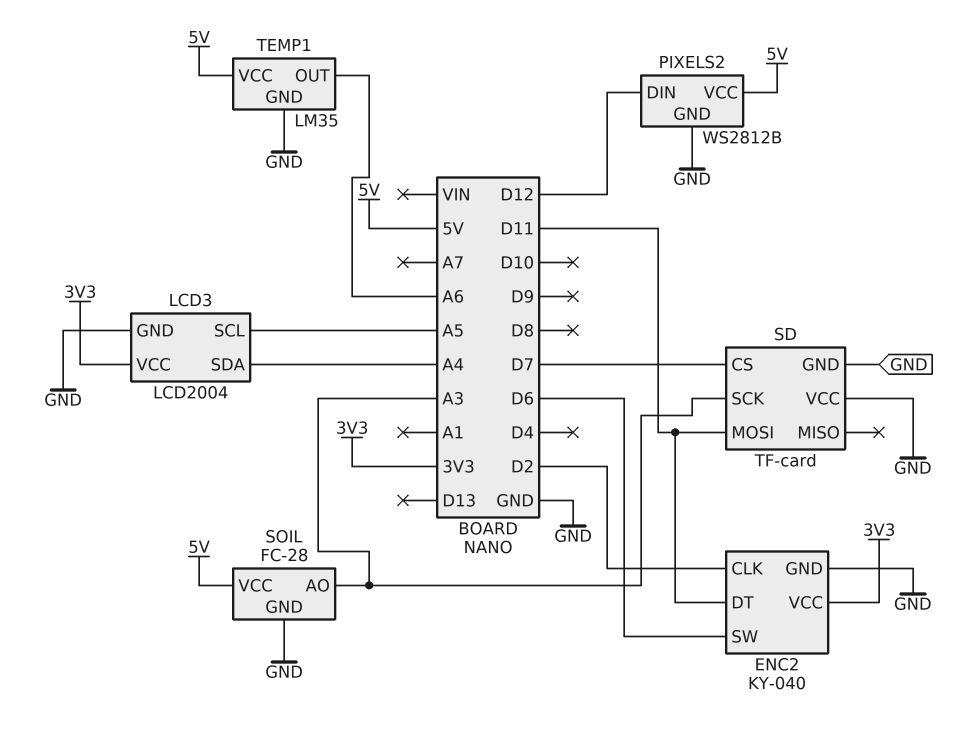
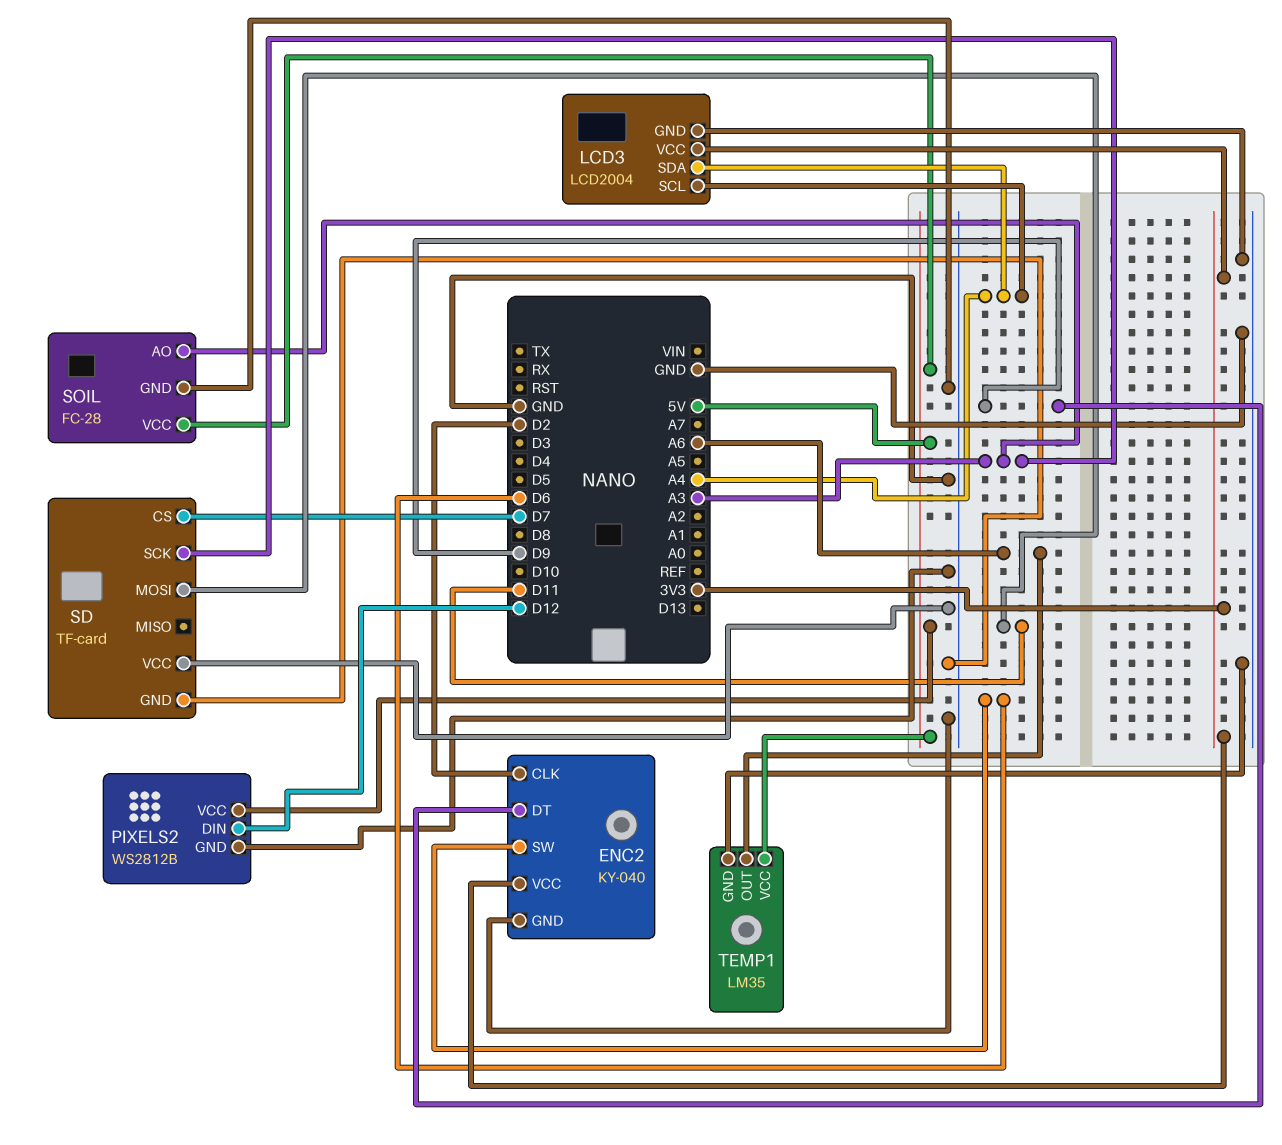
ENC2 pin DT: D11 -> D9
LCD3 pin SCL: A5 -> A4

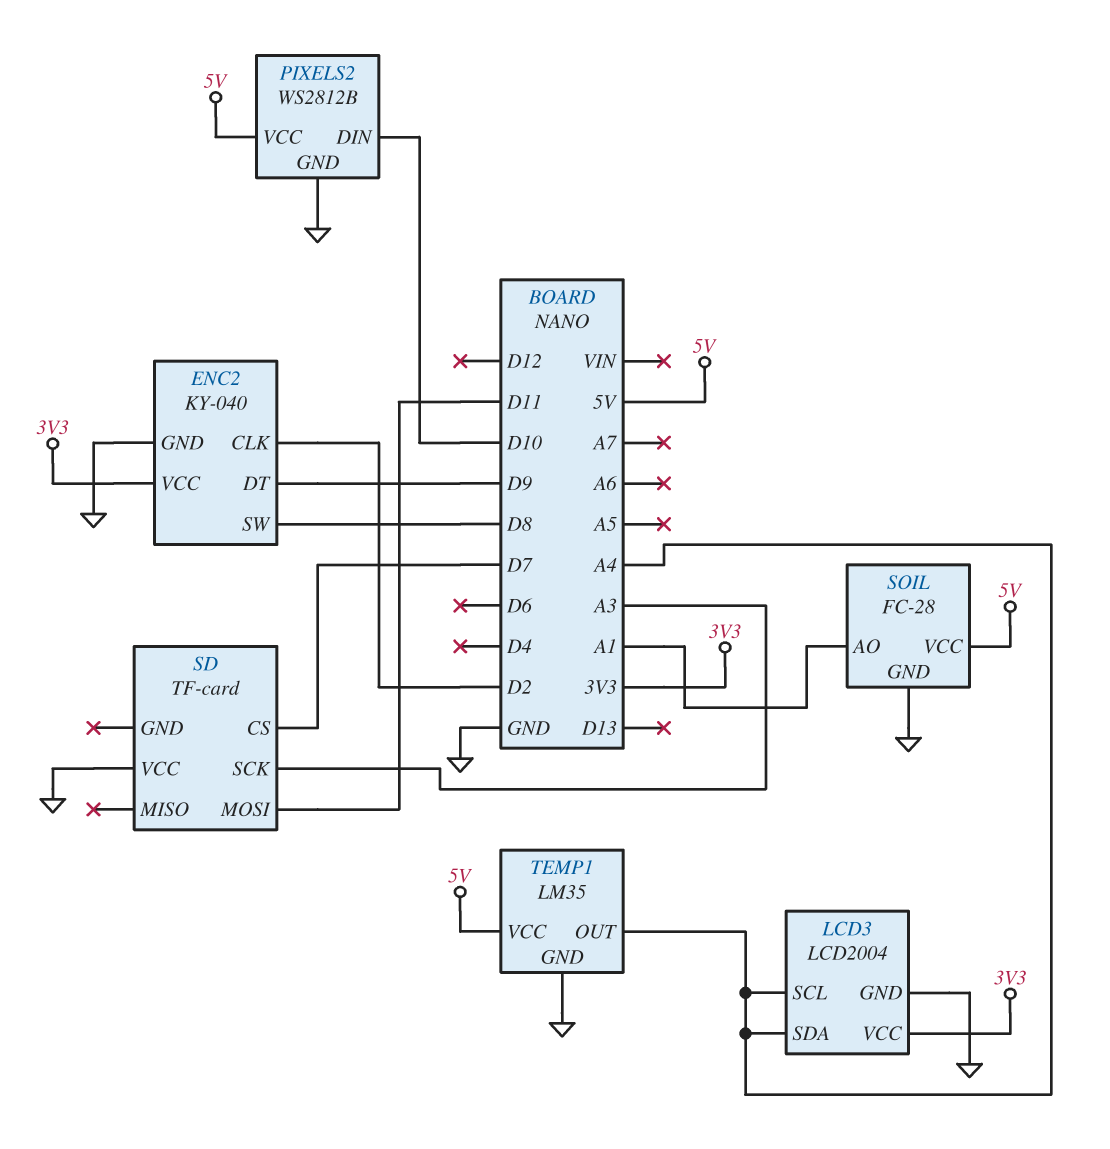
ENC2 pin SW: D6 -> D8
PIXELS2 pin DIN: D12 -> D10
SD pin GND: GND -> none
SOIL pin AO: A3 -> A1
TEMP1 pin OUT: A6 -> A4

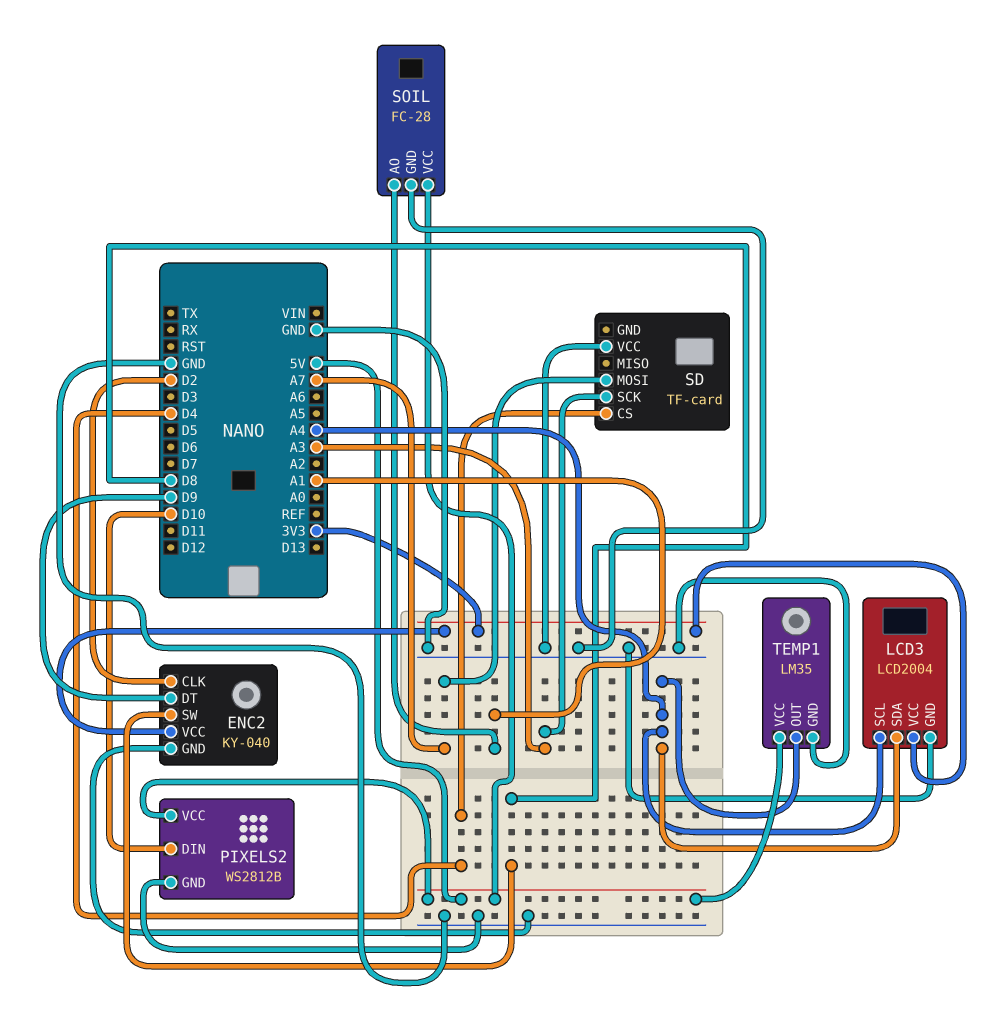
SD pin CS: D7 -> D4
SD pin MOSI: D11 -> A7

